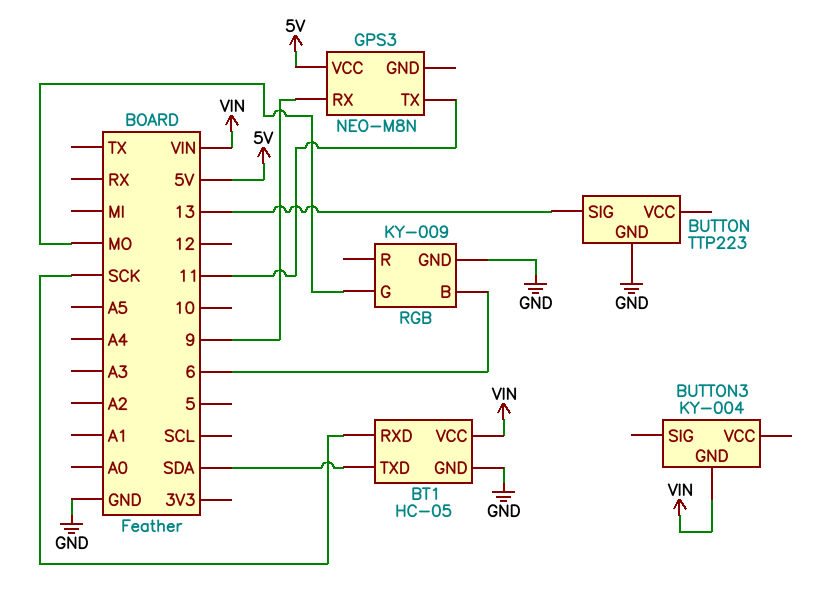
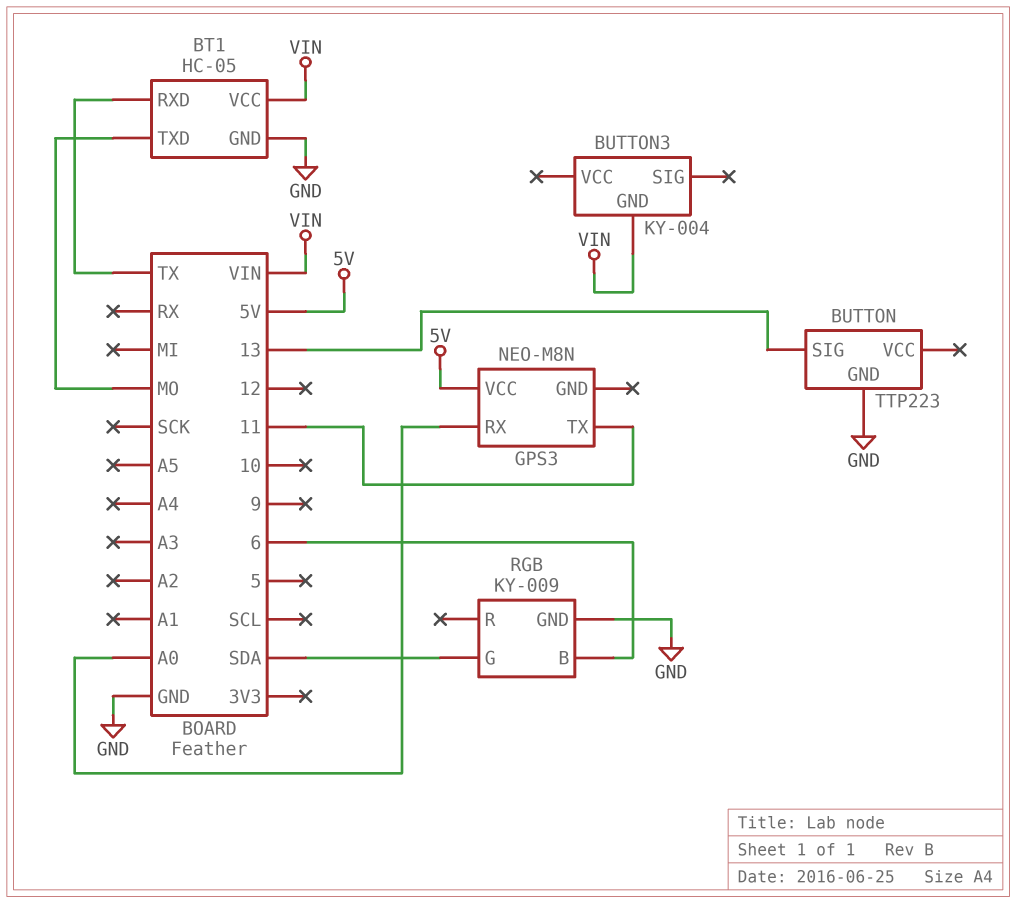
BT1 pin RXD: SCK -> TX
BT1 pin TXD: SDA -> MO
GPS3 pin RX: 9 -> A0
RGB pin G: MO -> SDA

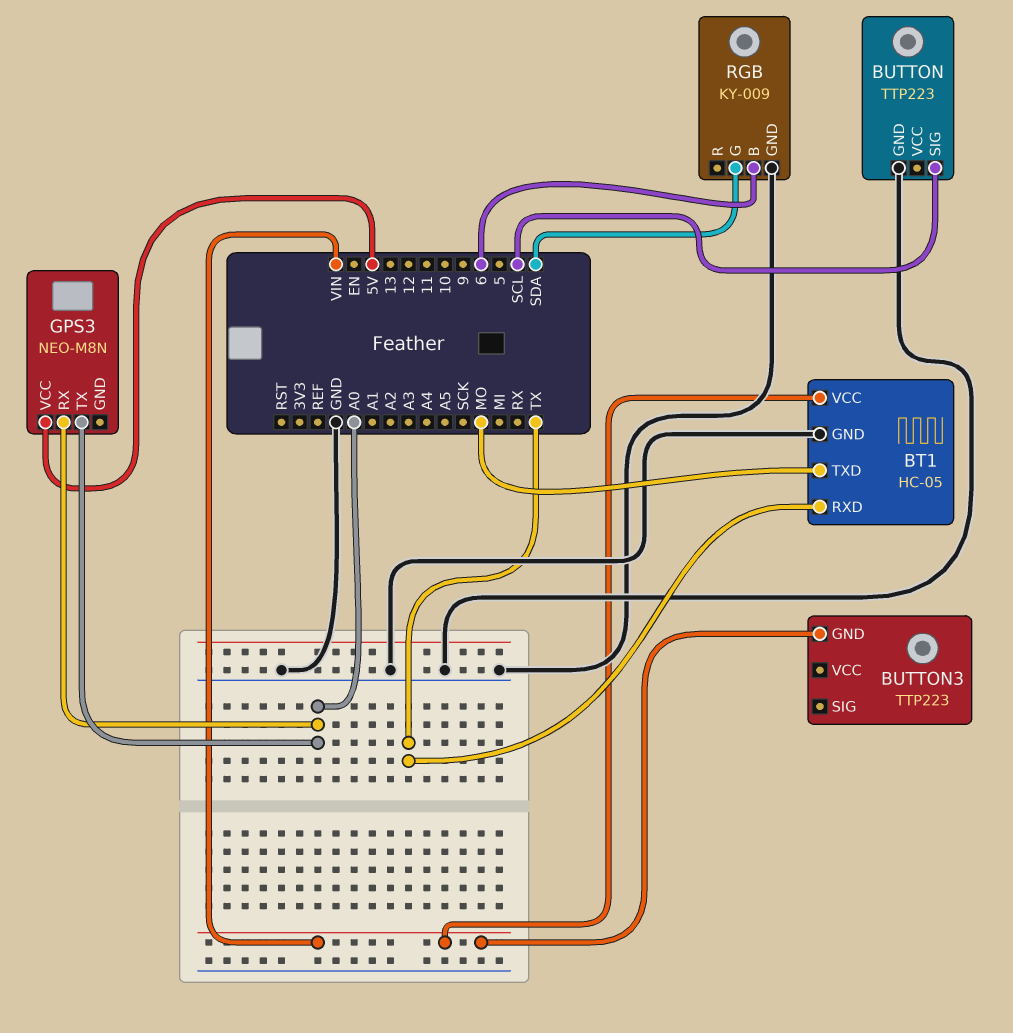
BUTTON pin SIG: 13 -> SCL
BUTTON3: KY-004 -> TTP223
GPS3 pin TX: 11 -> A0

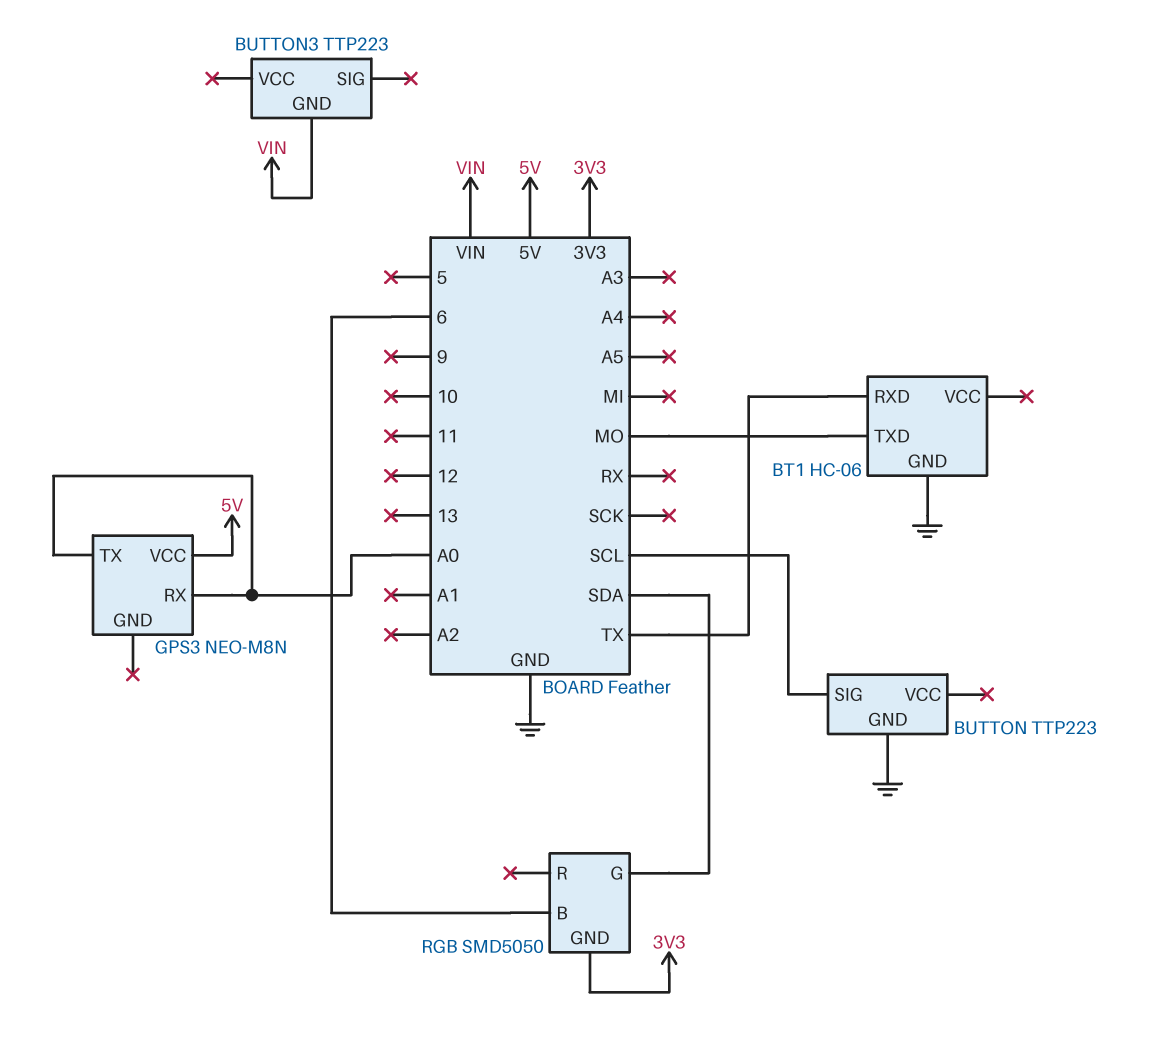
BT1: HC-05 -> HC-06
BT1 pin VCC: VIN -> none
RGB: KY-009 -> SMD5050
RGB pin GND: GND -> 3V3

